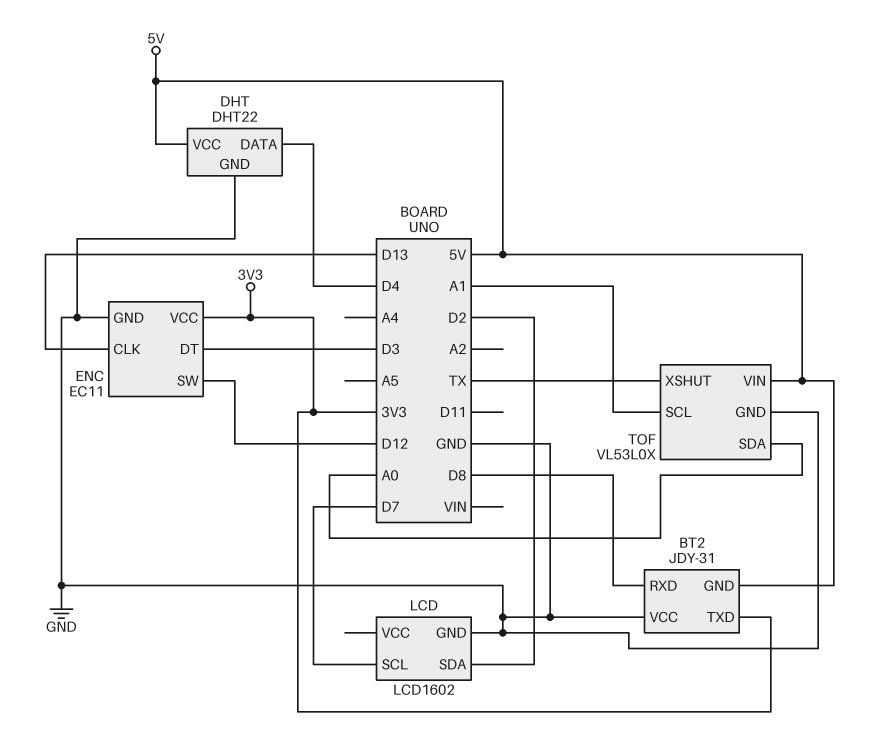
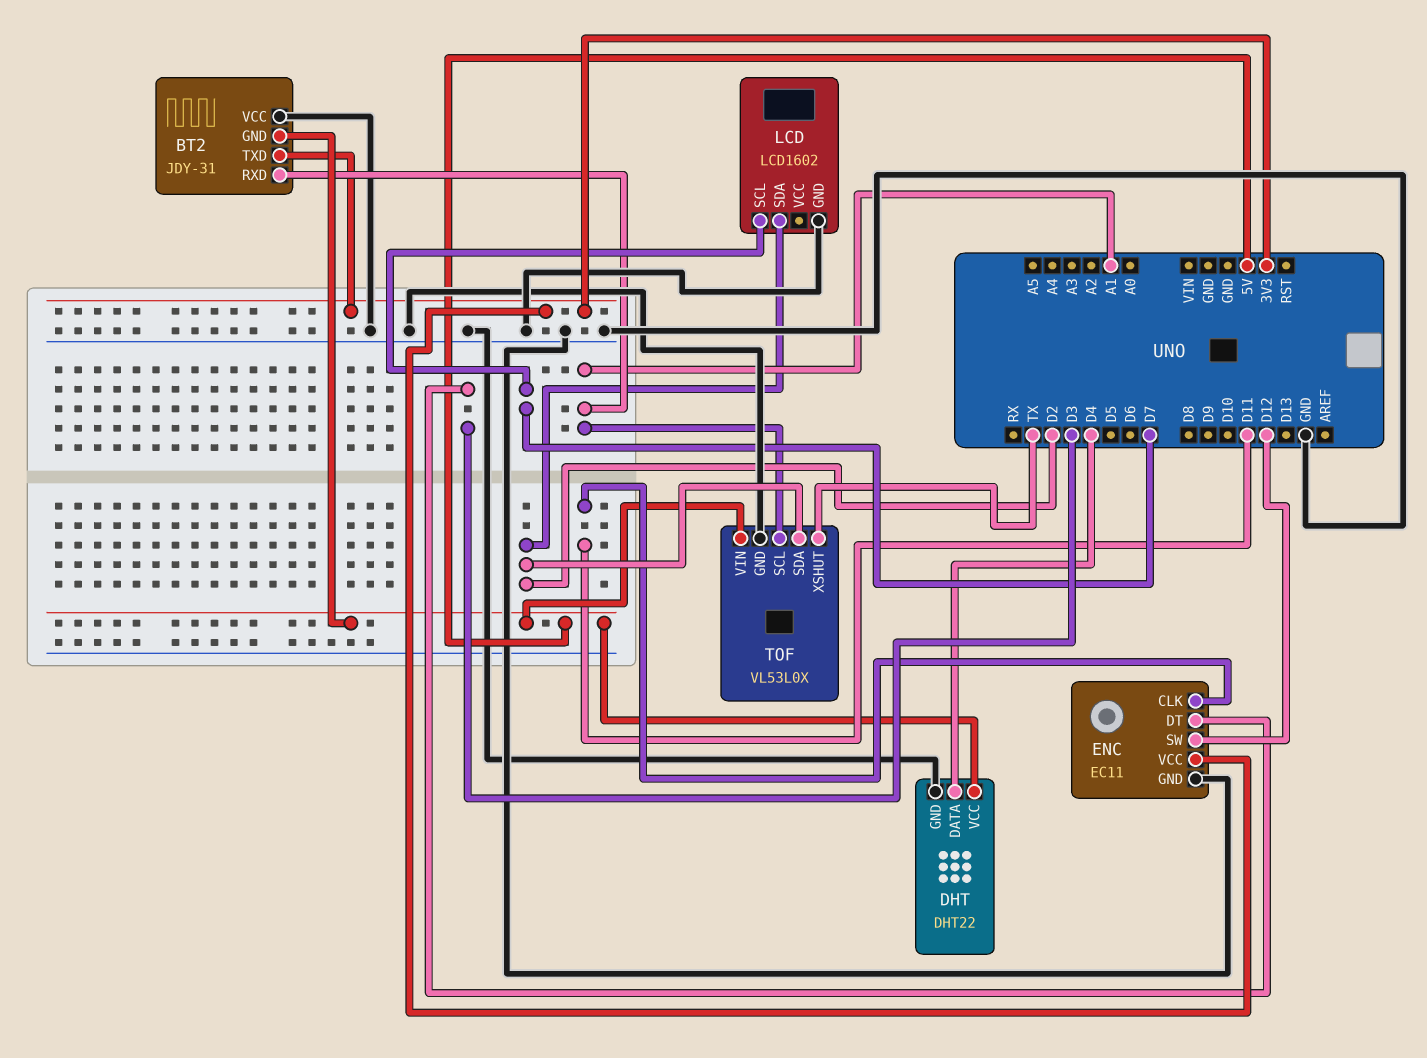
BT2 pin RXD: D8 -> A1
ENC pin CLK: D13 -> D11
TOF pin SDA: A0 -> D2

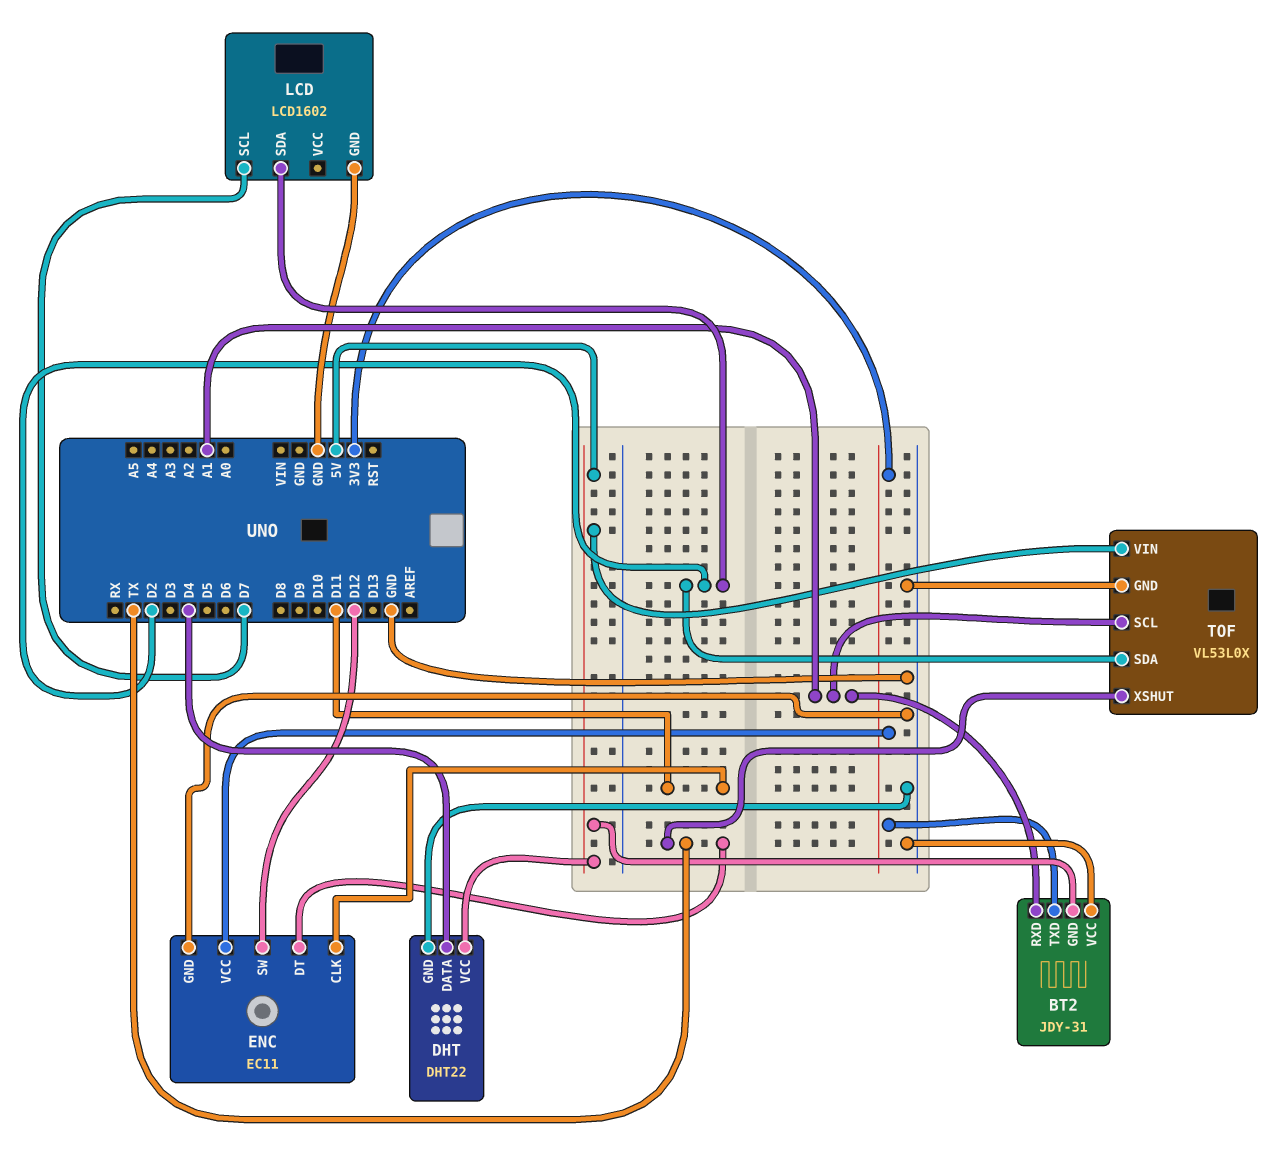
ENC pin DT: D3 -> TX

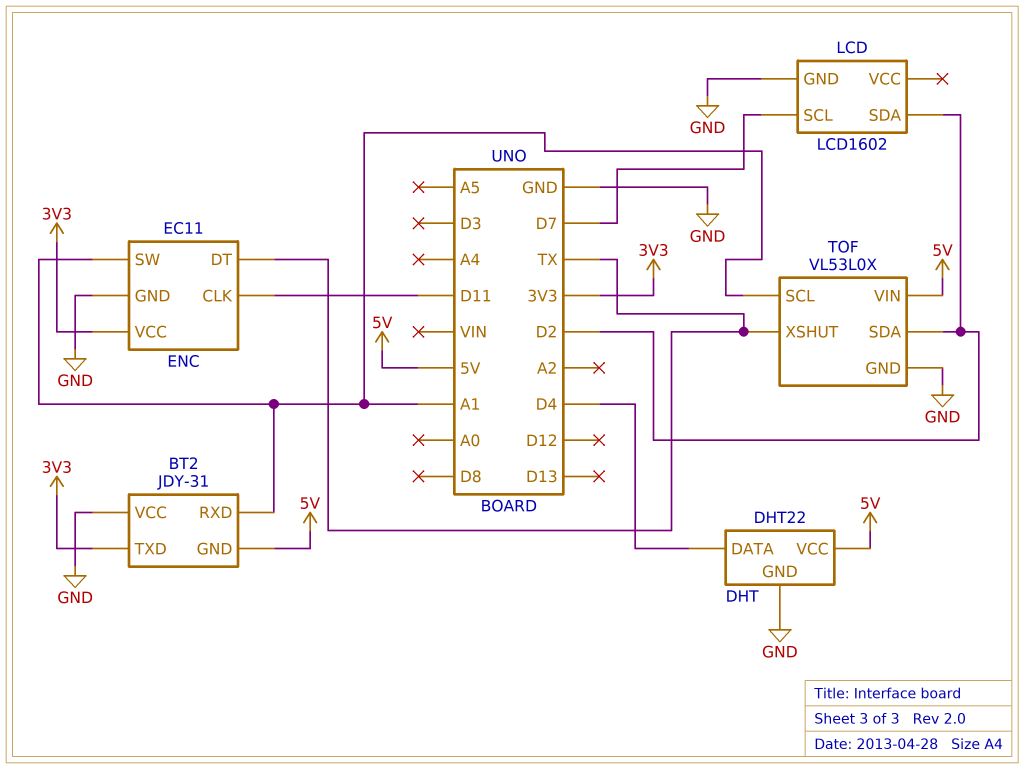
ENC pin SW: D12 -> A1

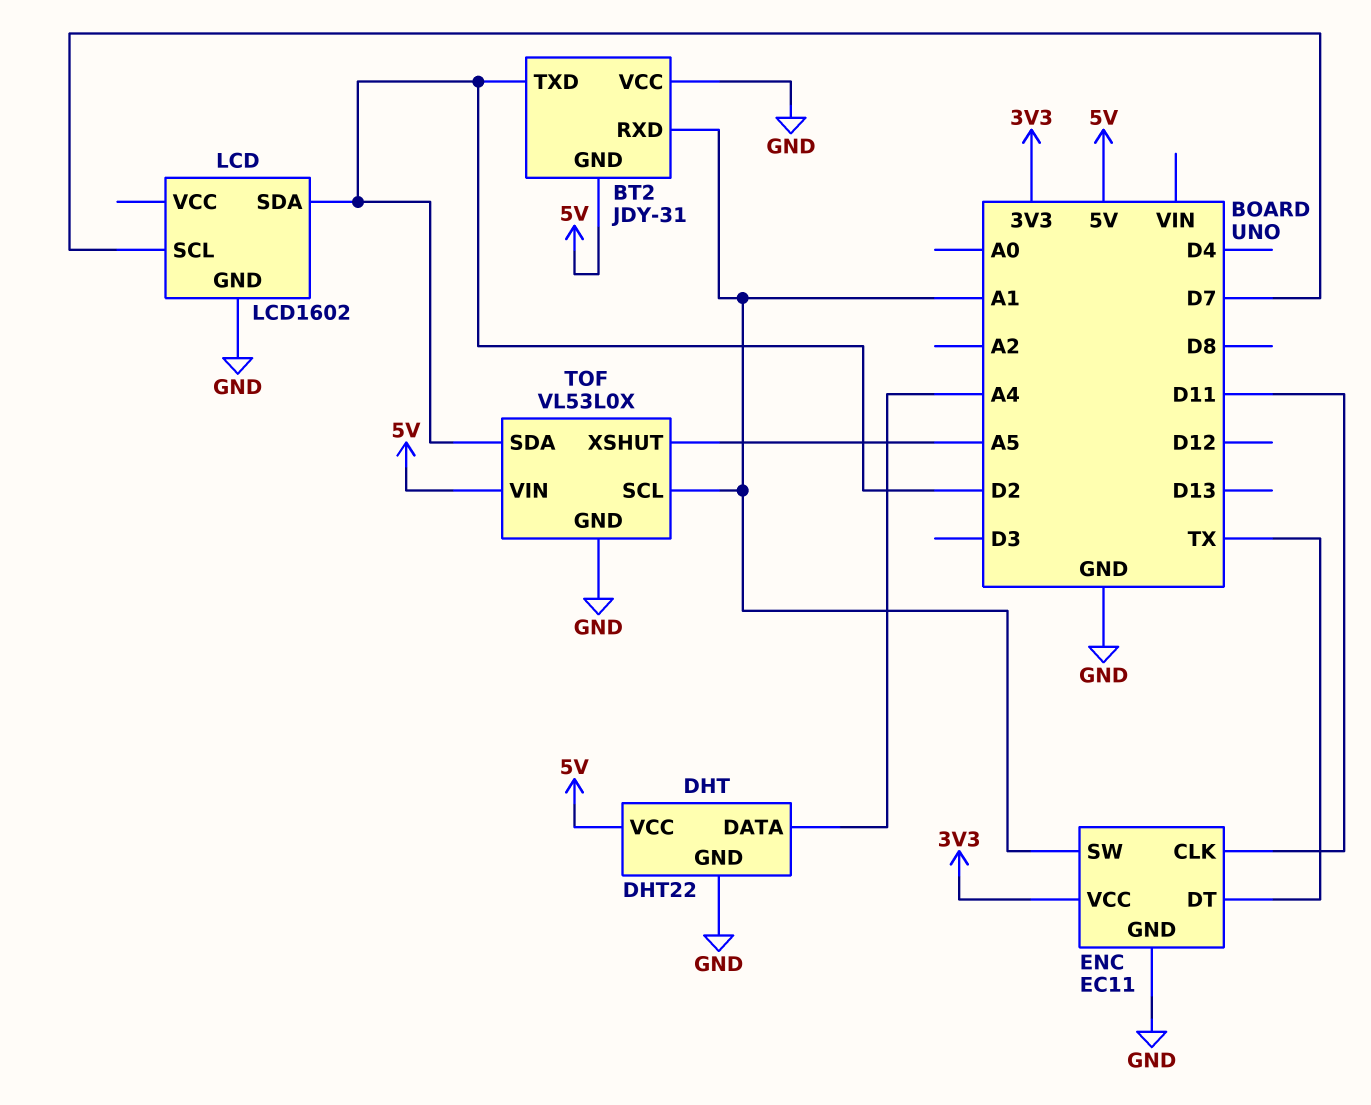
BT2 pin TXD: 3V3 -> D2
DHT pin DATA: D4 -> A4
TOF pin XSHUT: TX -> A5

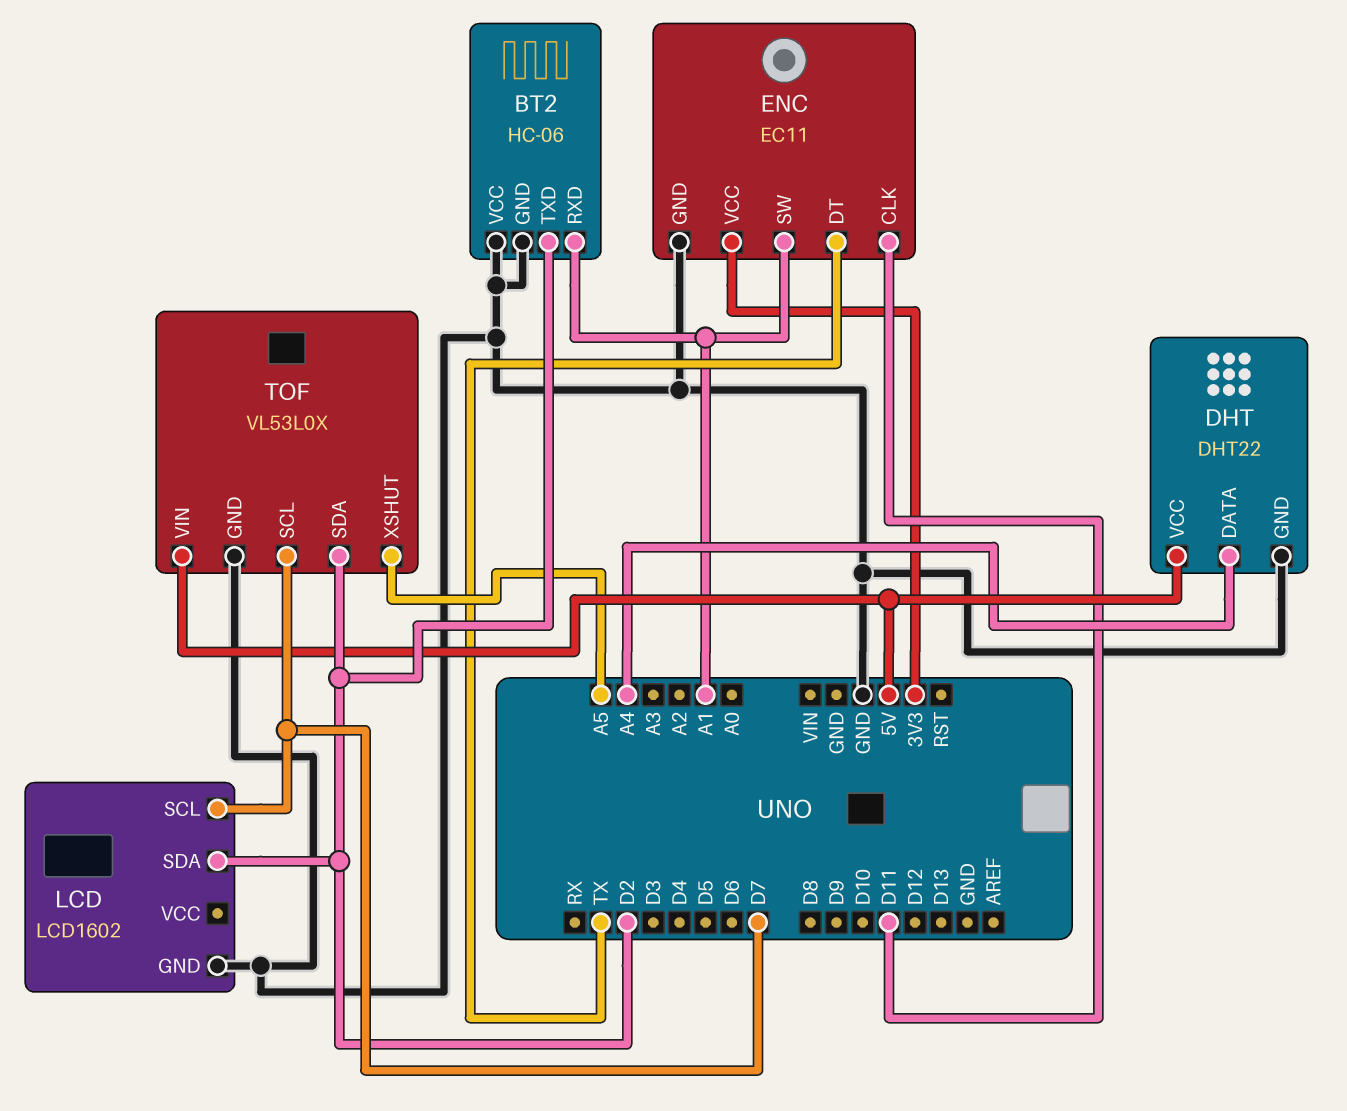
BT2: JDY-31 -> HC-06
BT2 pin GND: 5V -> GND
TOF pin SCL: A1 -> D7

